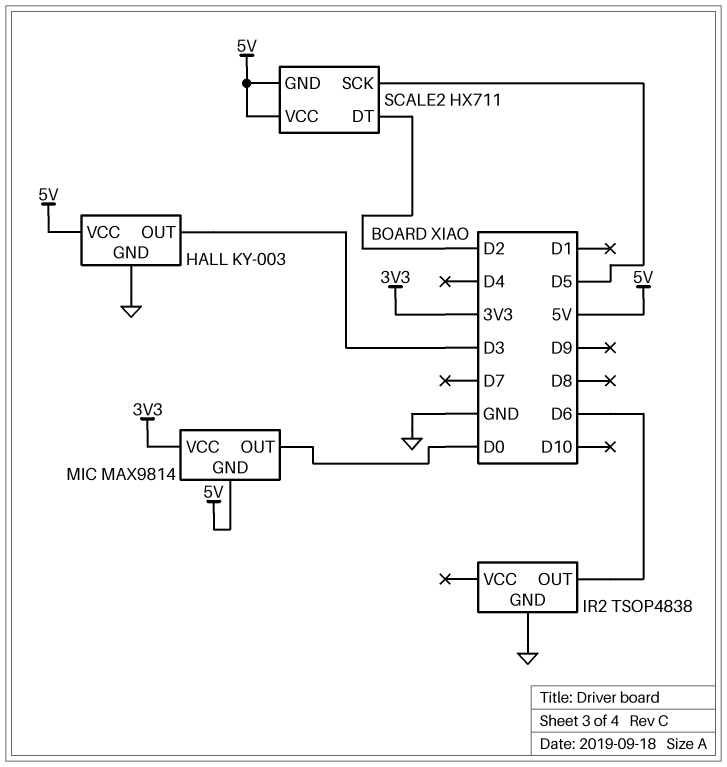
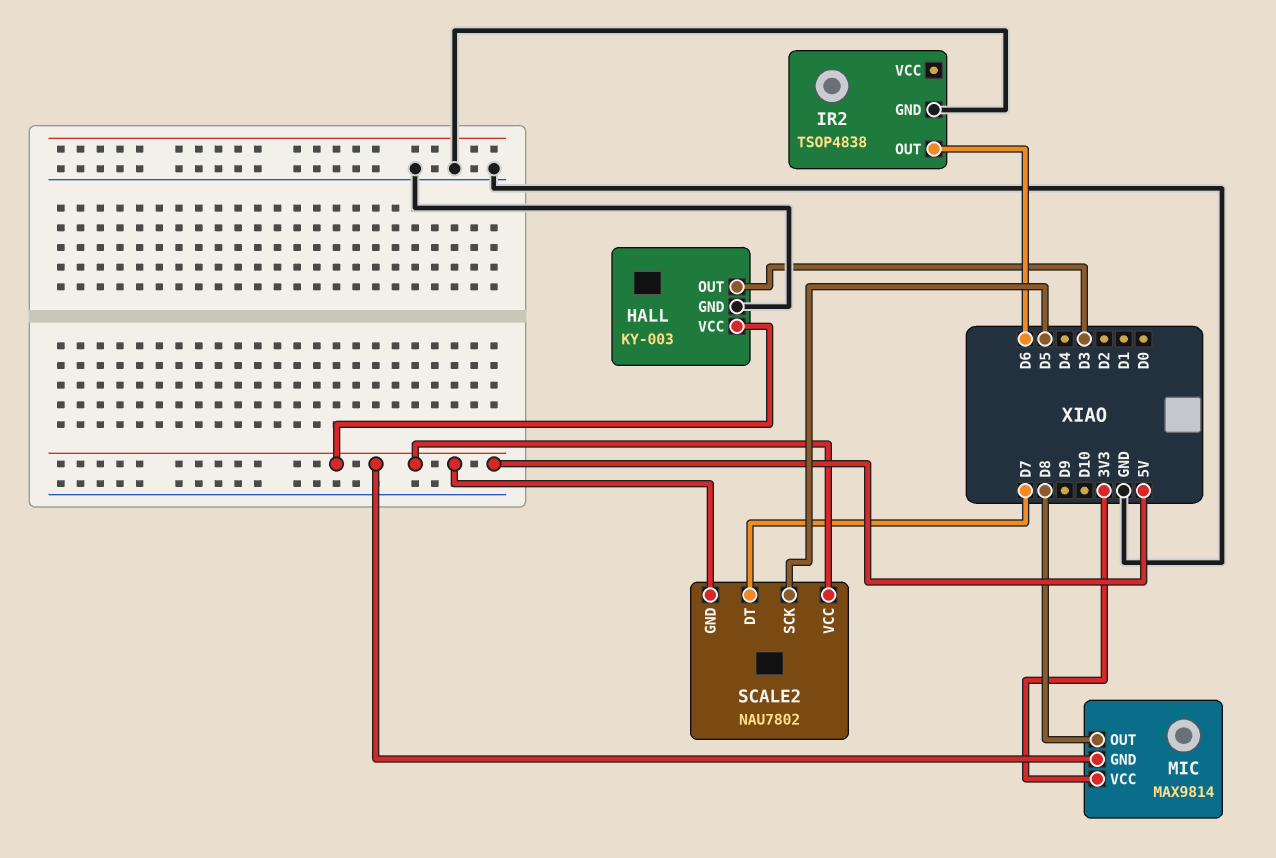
MIC pin OUT: D0 -> D8
SCALE2: HX711 -> NAU7802
SCALE2 pin DT: D2 -> D7

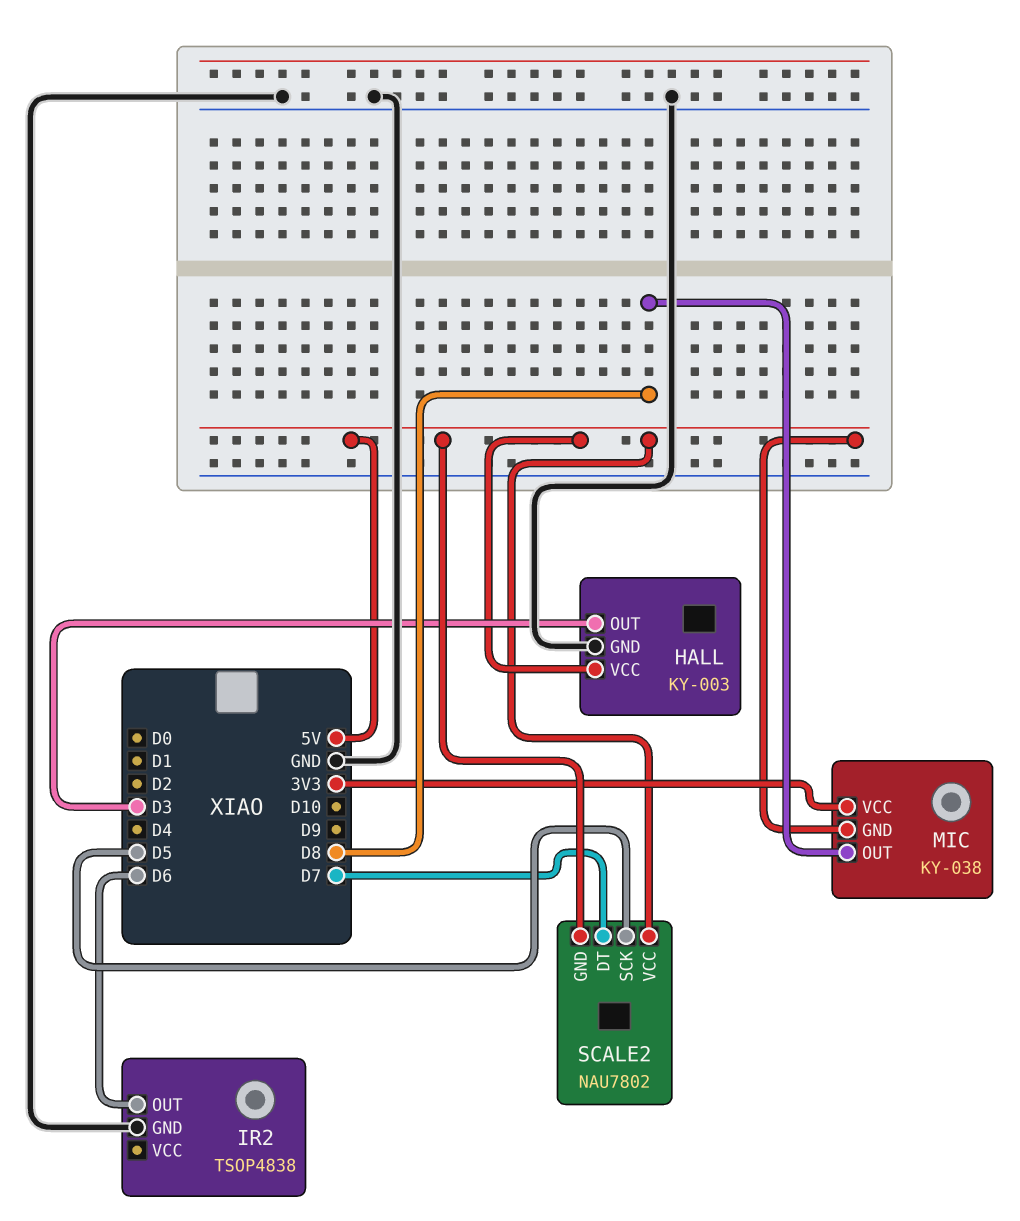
MIC: MAX9814 -> KY-038

